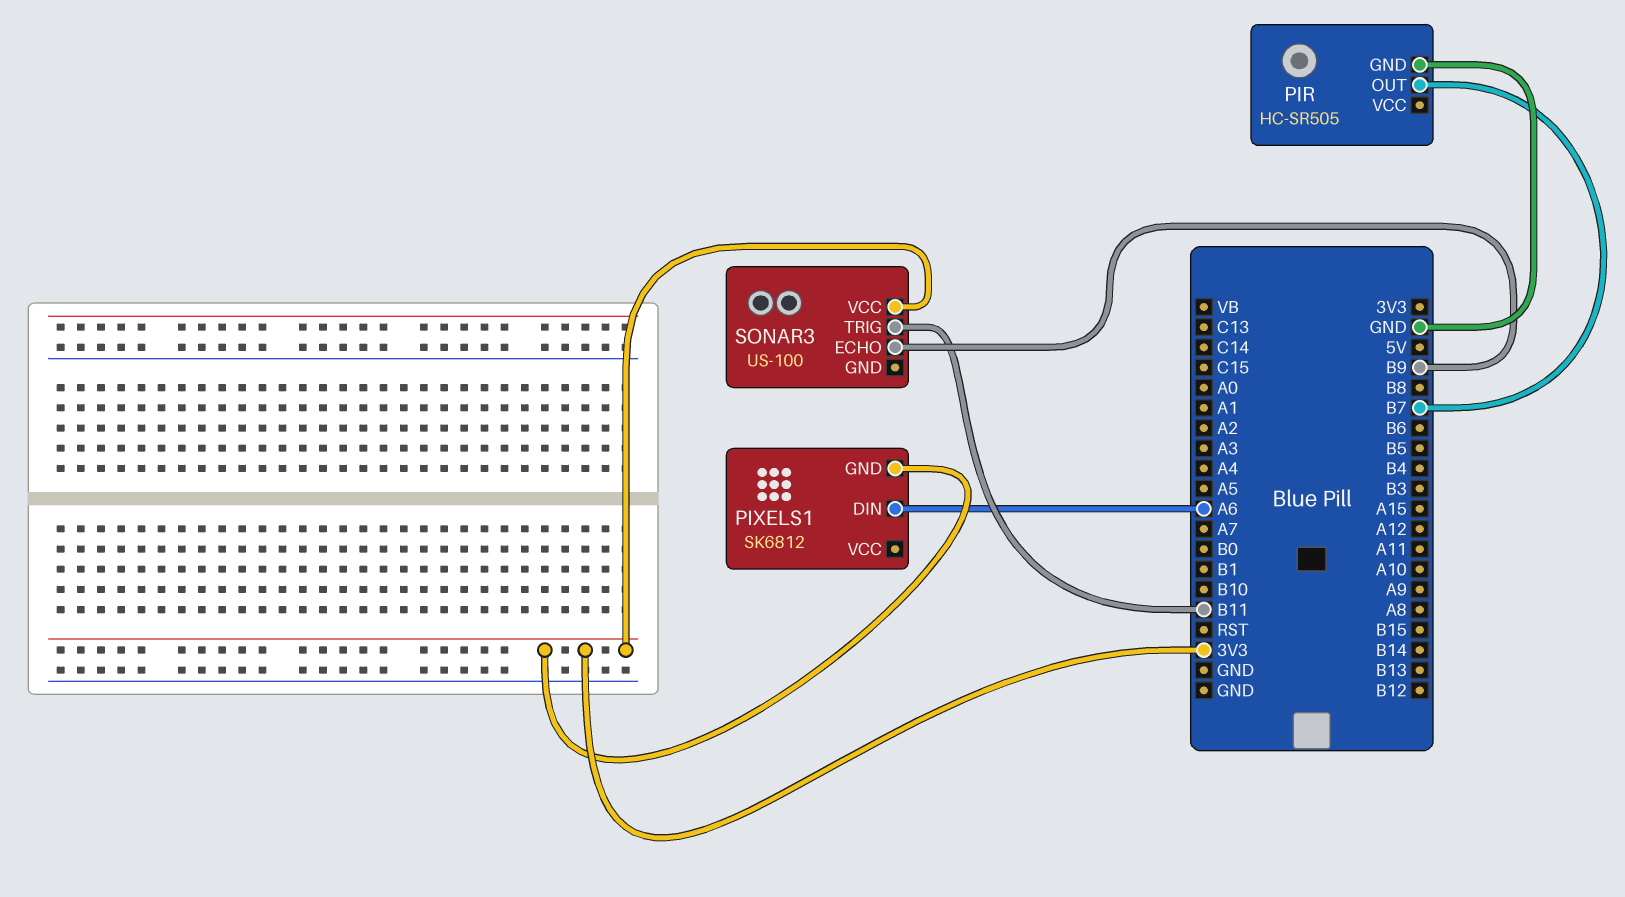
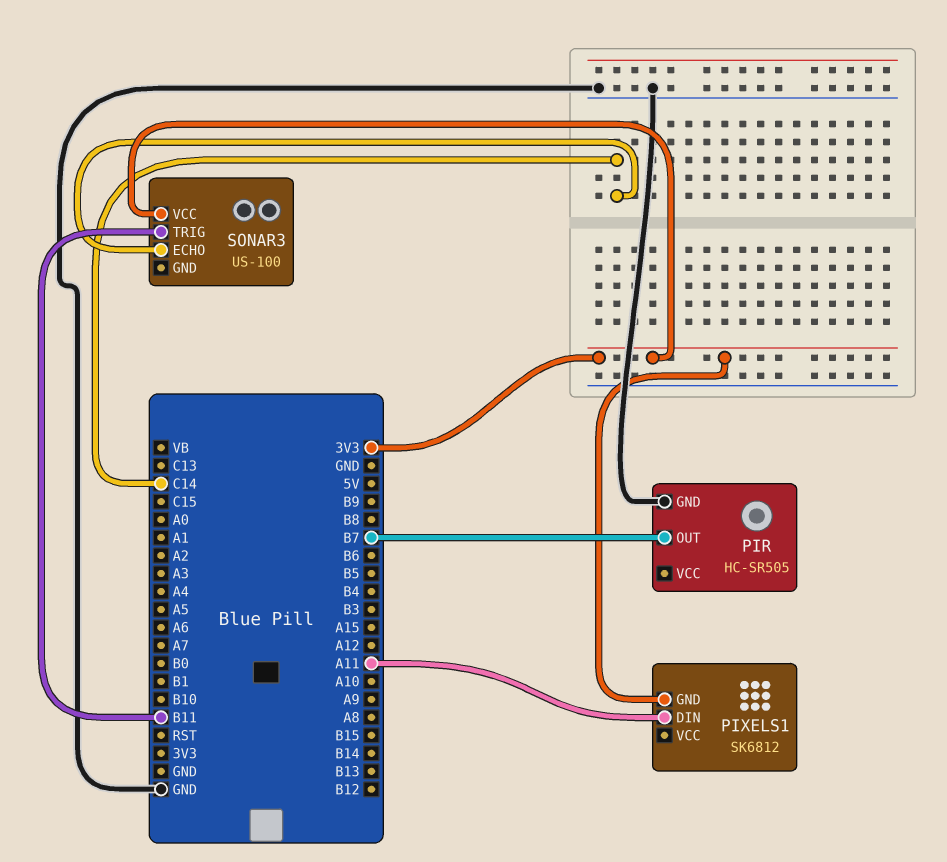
PIXELS1 pin DIN: A6 -> A11
SONAR3 pin ECHO: B9 -> C14

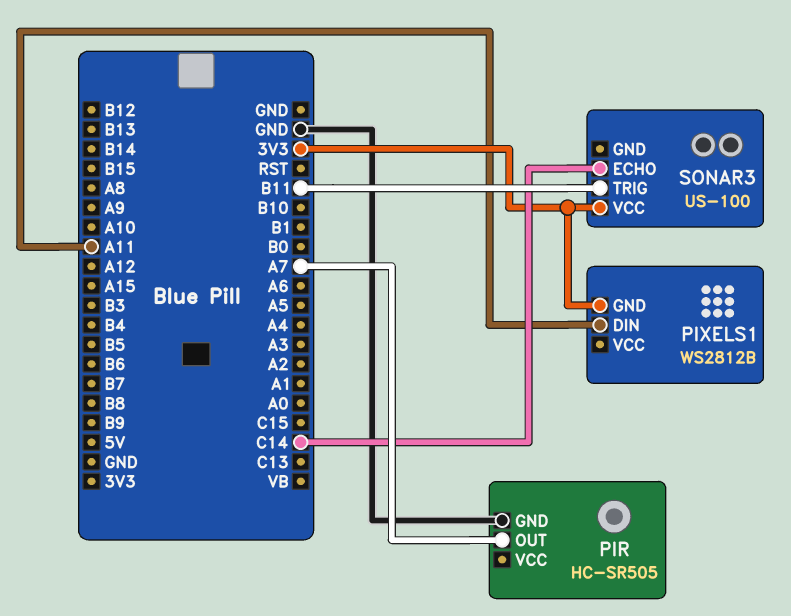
PIR pin OUT: B7 -> A7
PIXELS1: SK6812 -> WS2812B

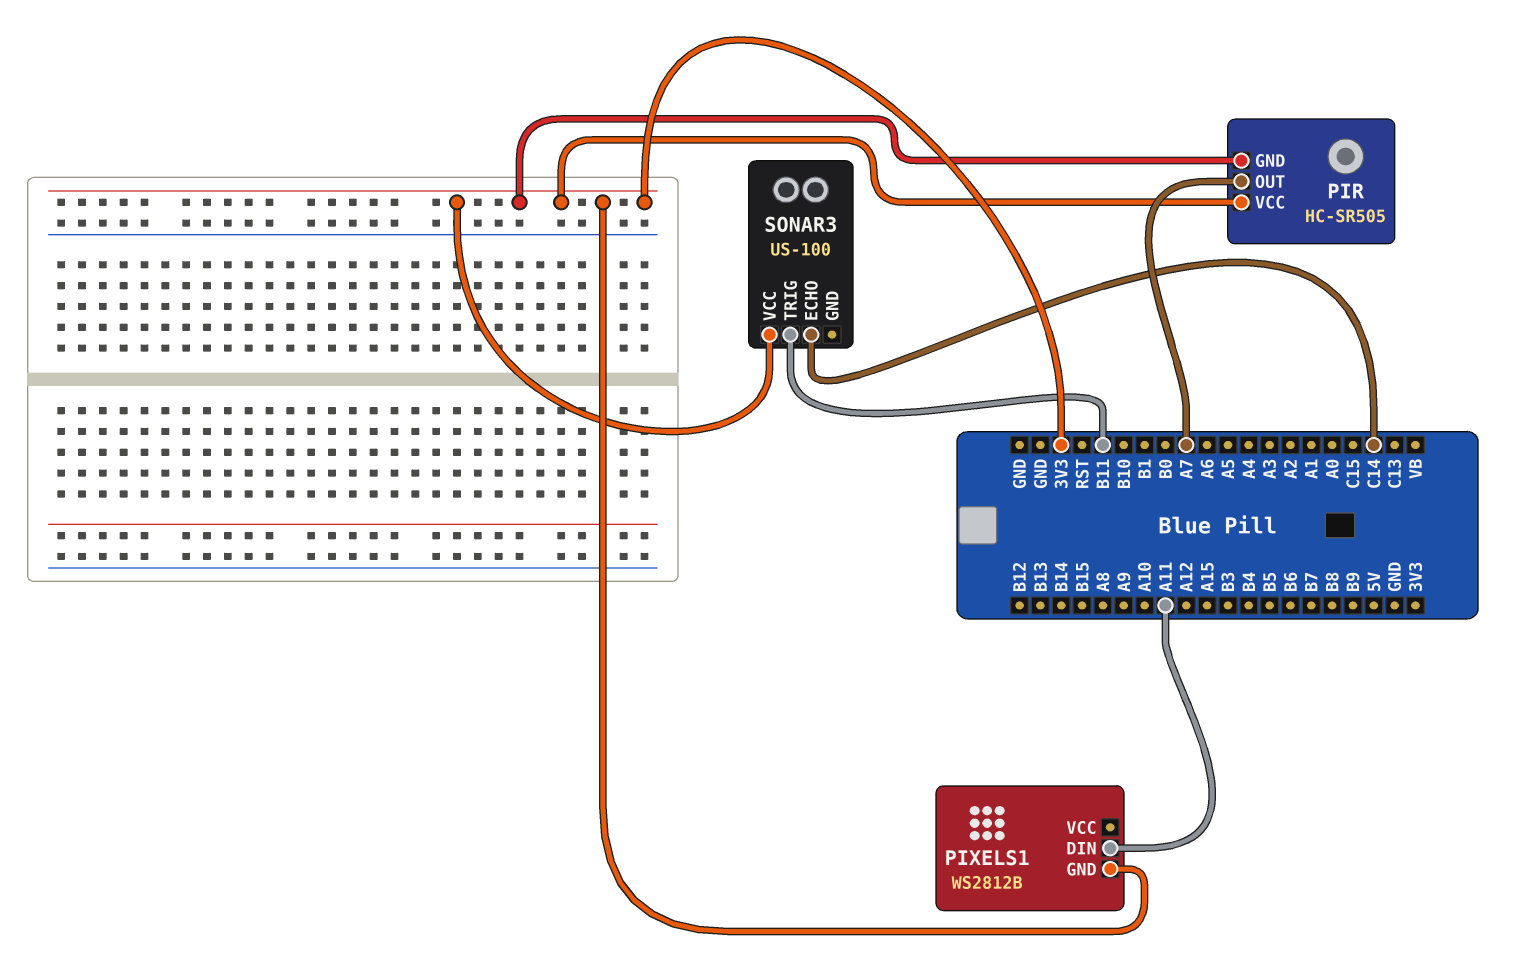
PIR pin GND: GND -> 3V3
PIR pin VCC: none -> 3V3

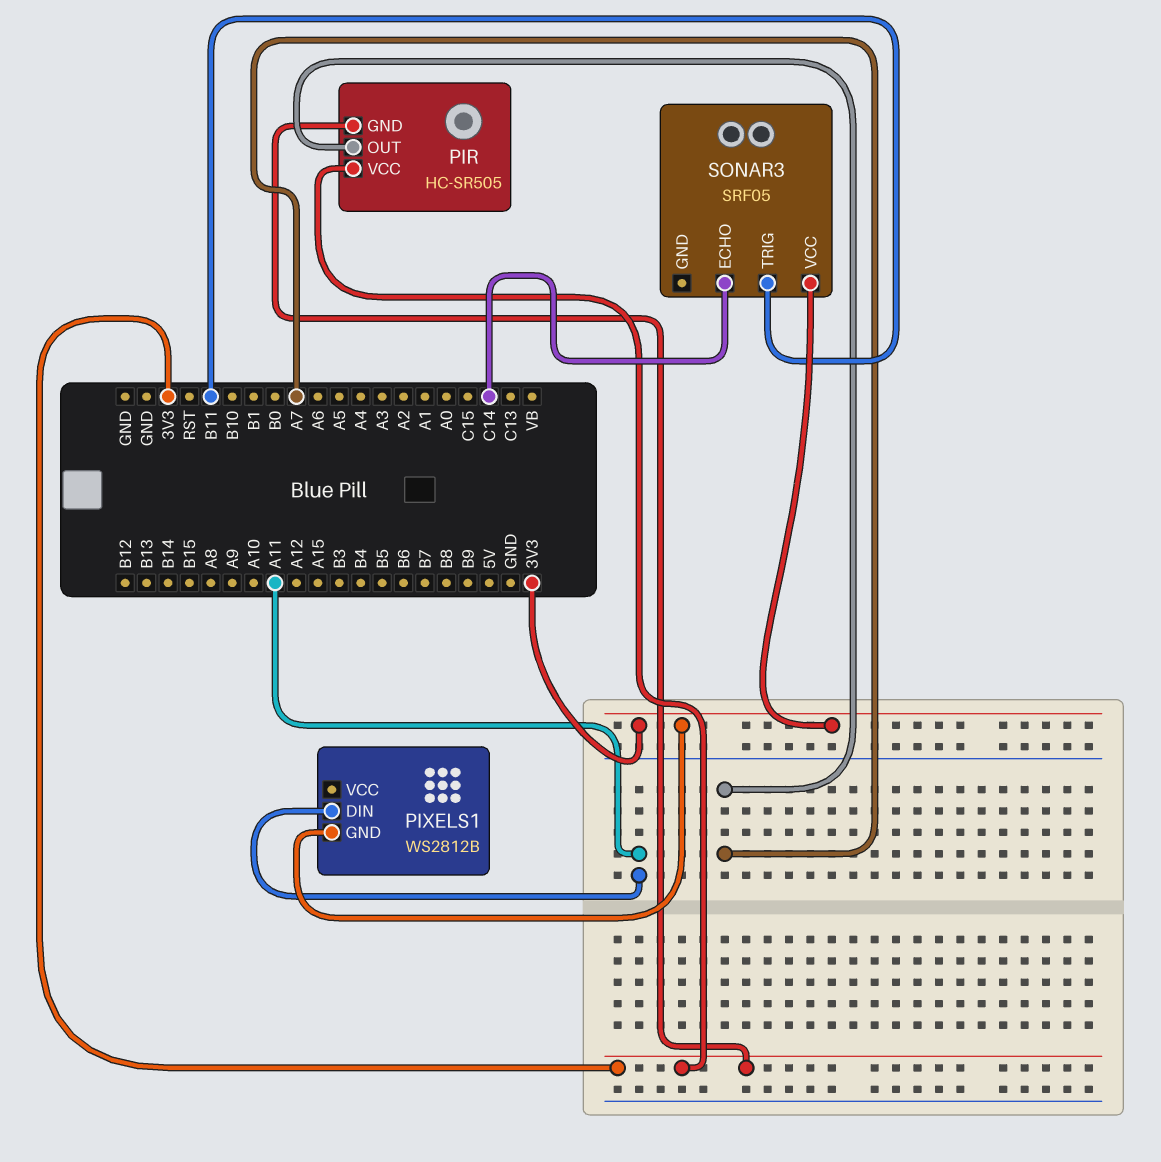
SONAR3: US-100 -> SRF05

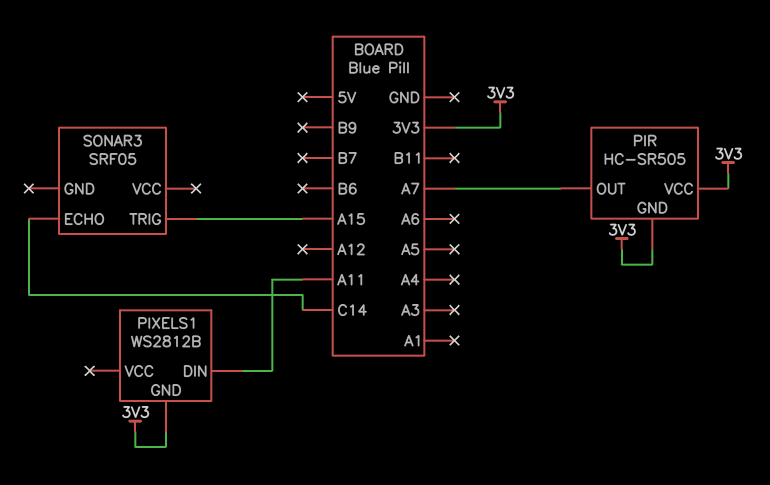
SONAR3 pin TRIG: B11 -> A15
SONAR3 pin VCC: 3V3 -> none

